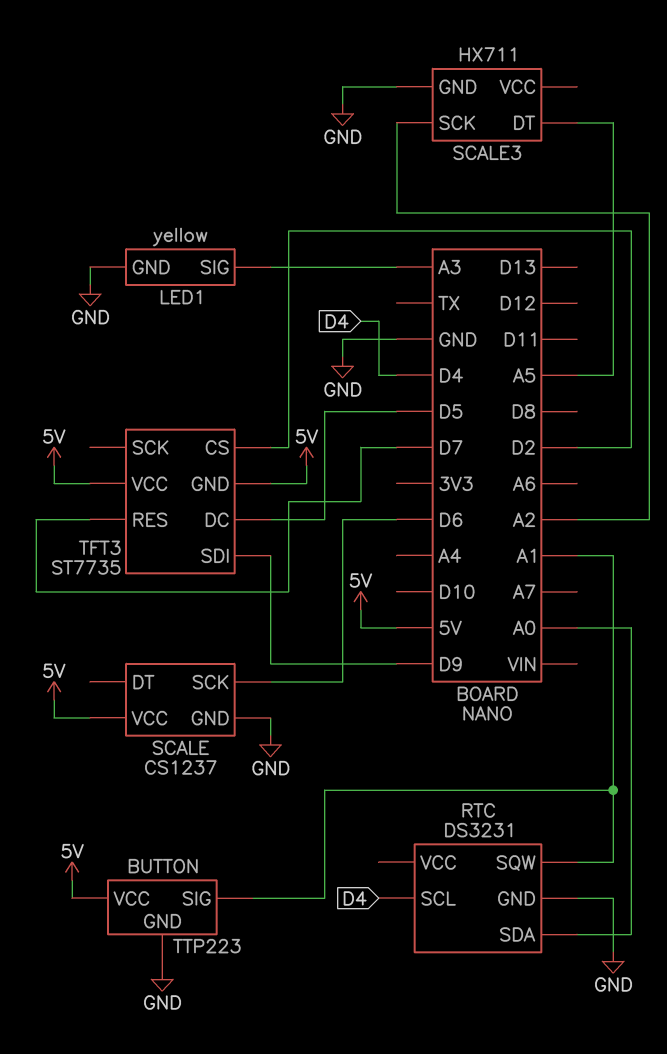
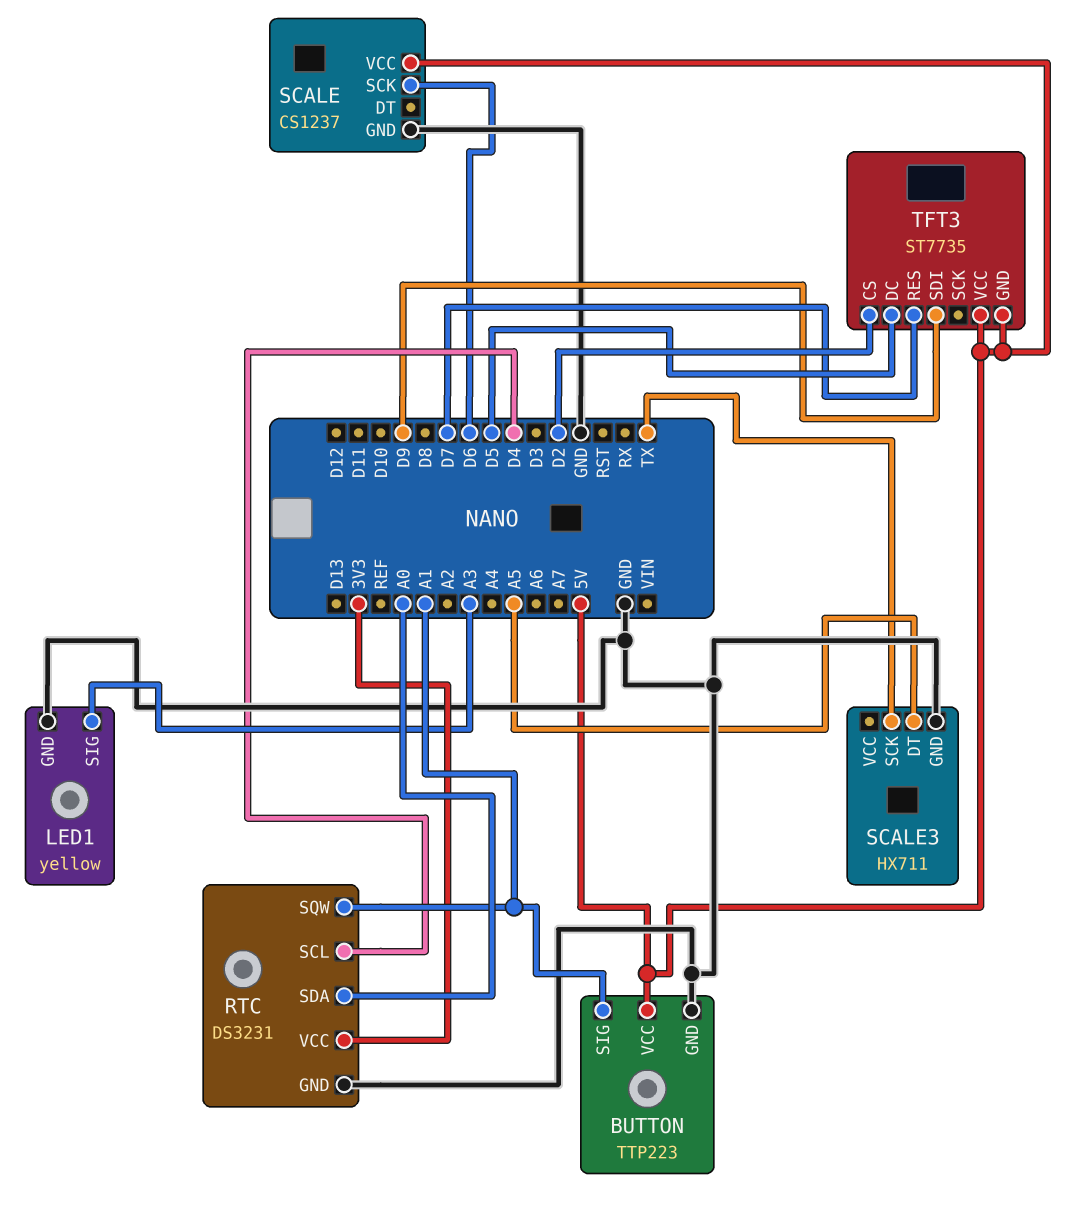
RTC pin VCC: none -> 3V3
SCALE3 pin SCK: A2 -> TX

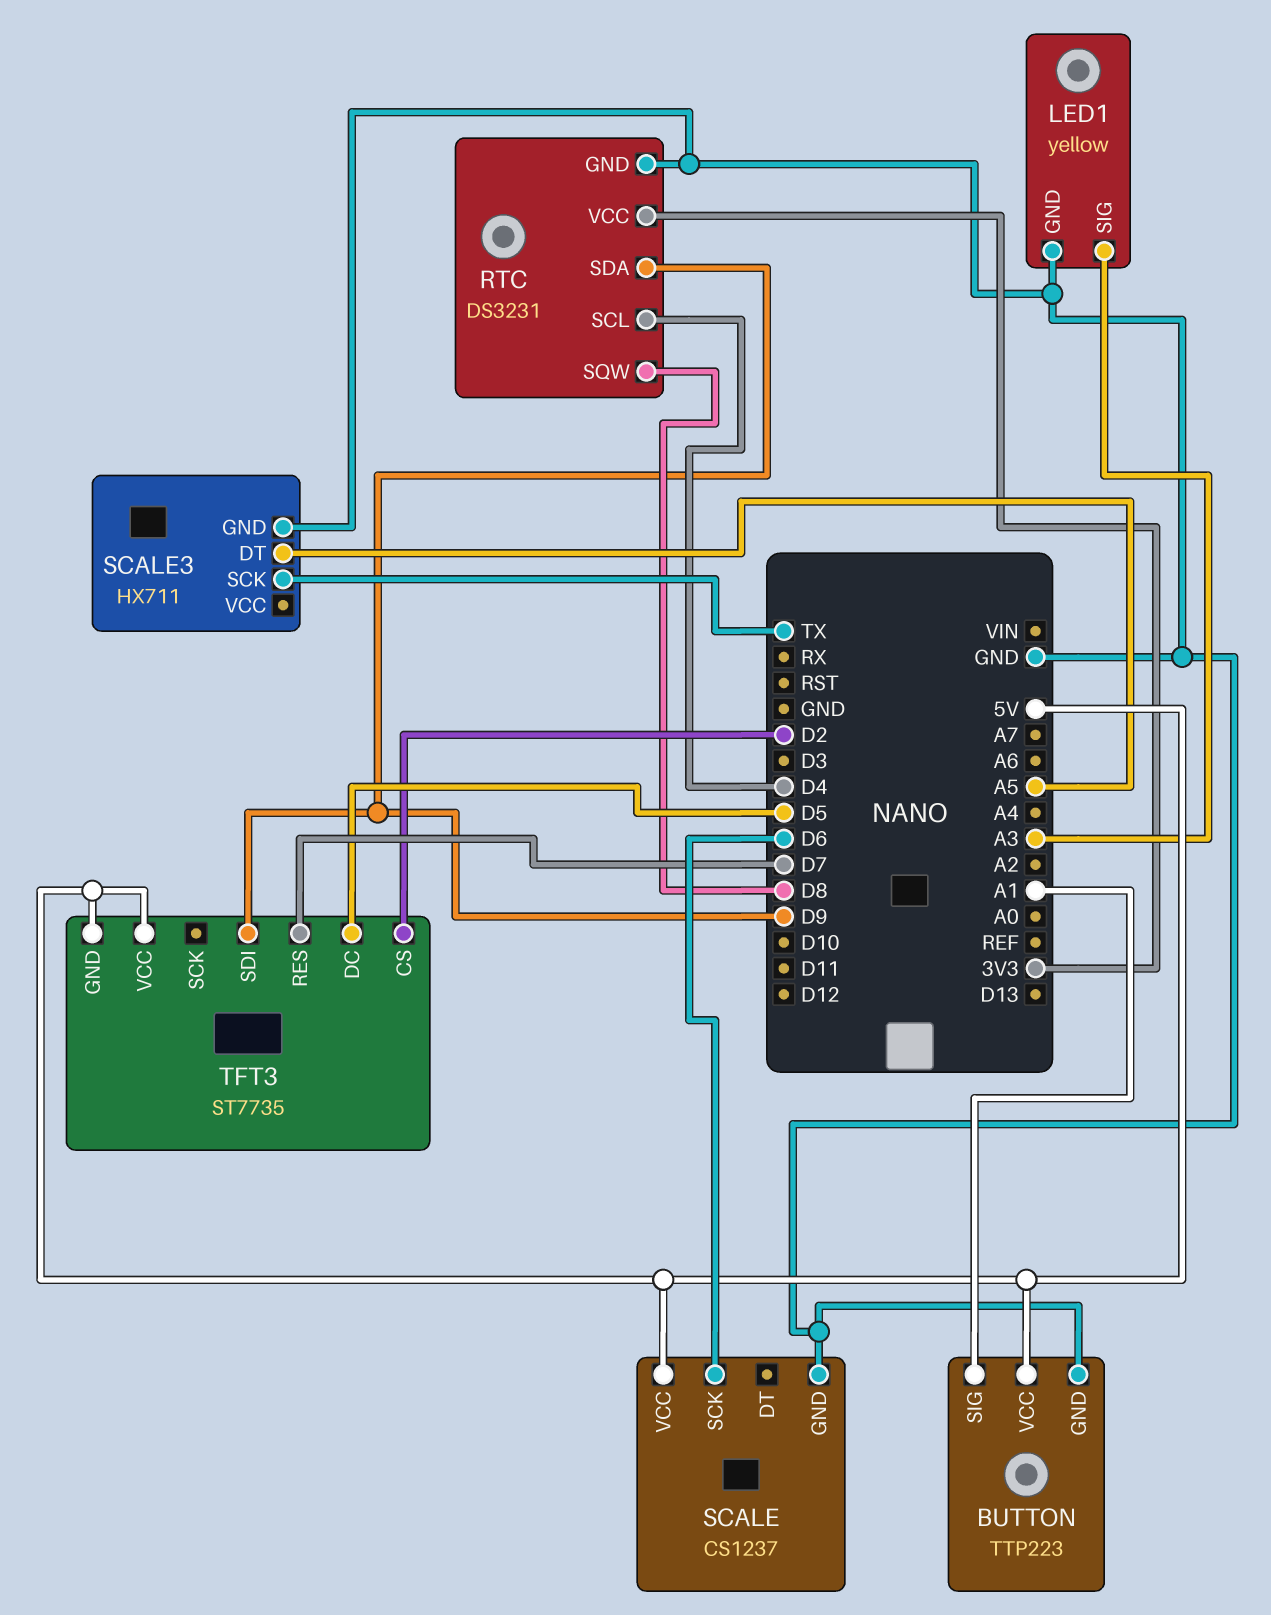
RTC pin SDA: A0 -> D9
RTC pin SQW: A1 -> D8

